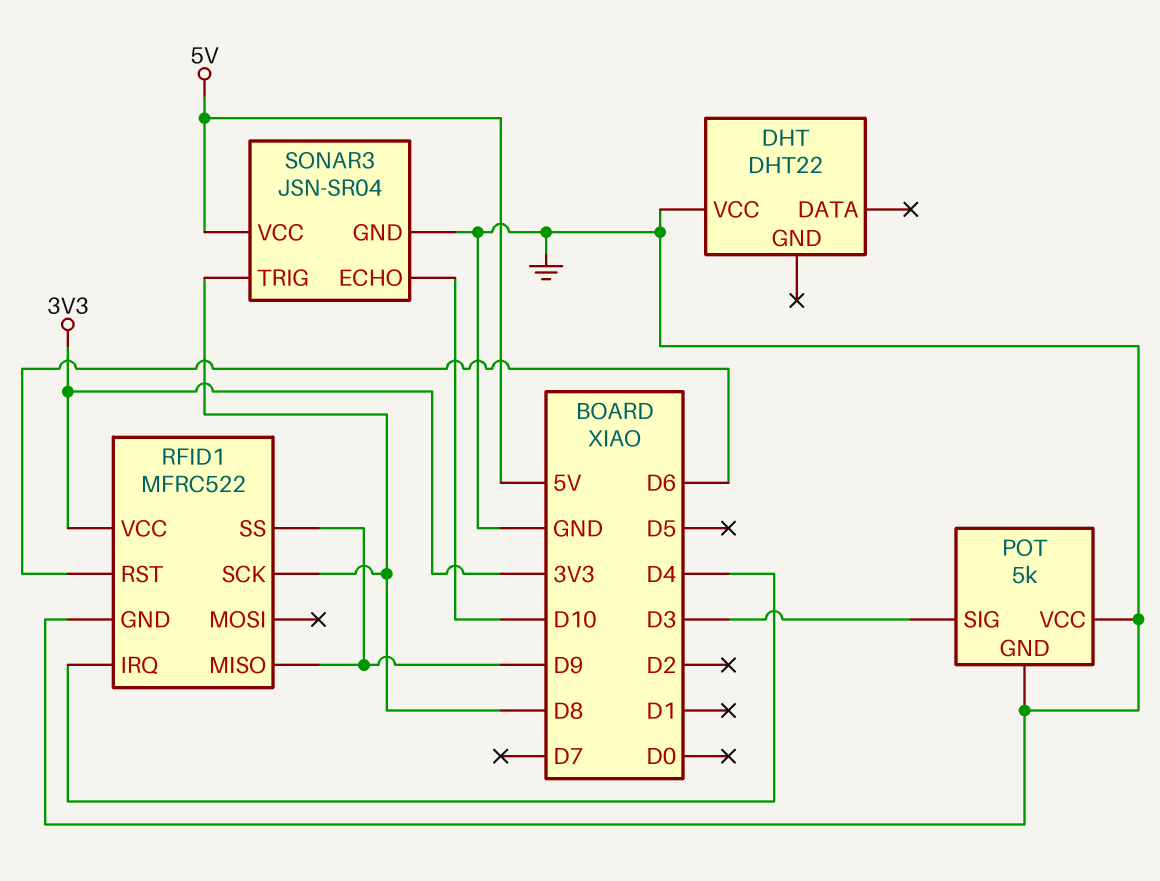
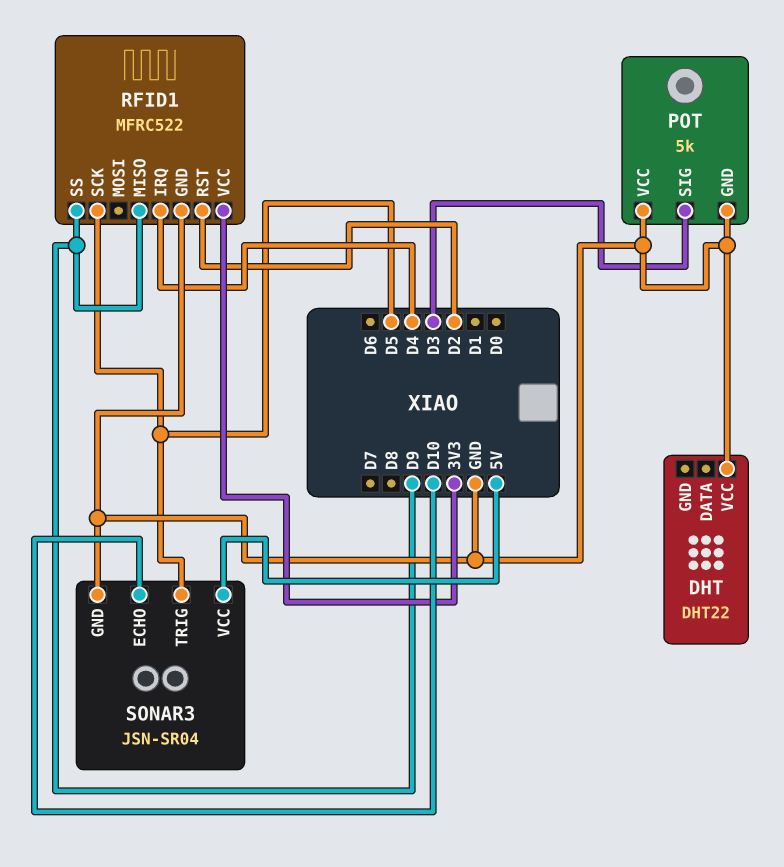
RFID1 pin RST: D6 -> D2
RFID1 pin SCK: D8 -> D5
SONAR3 pin TRIG: D8 -> D5

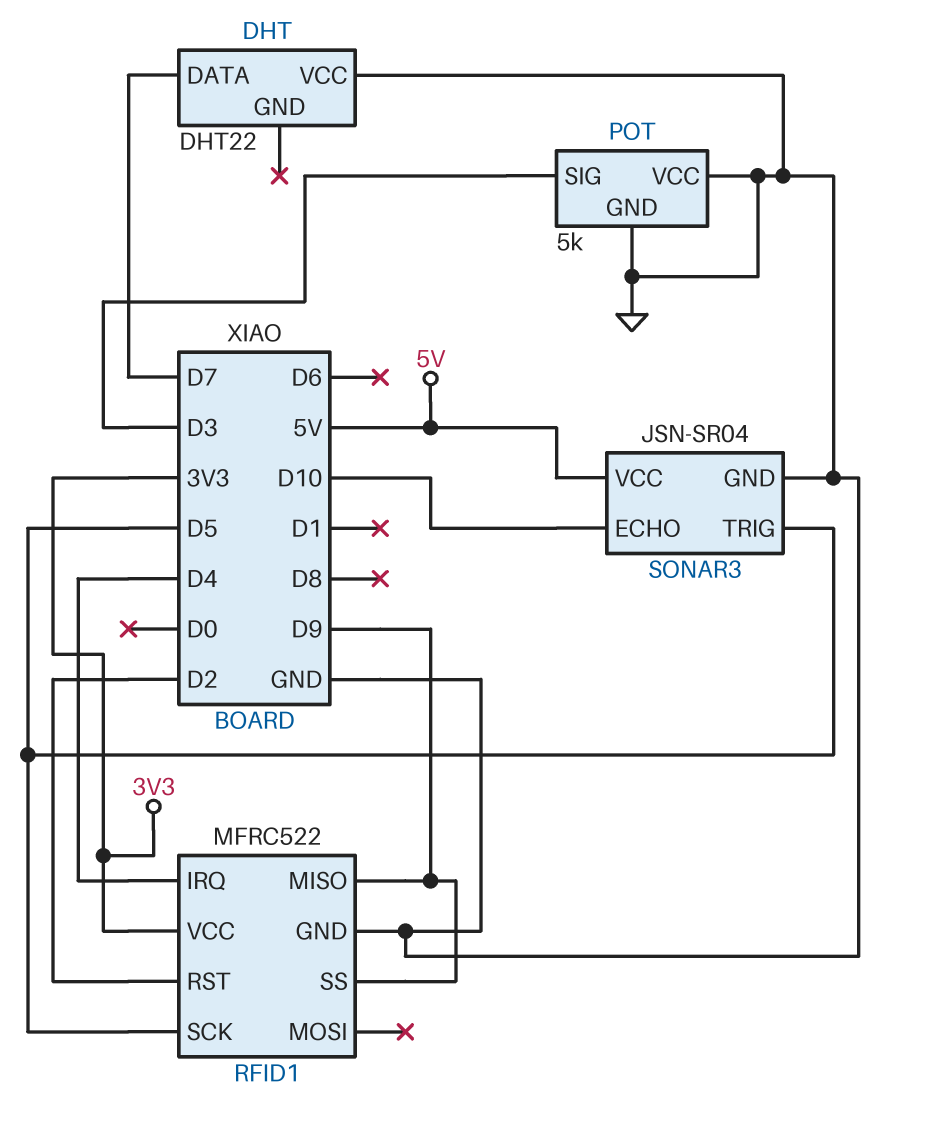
DHT pin DATA: none -> D7

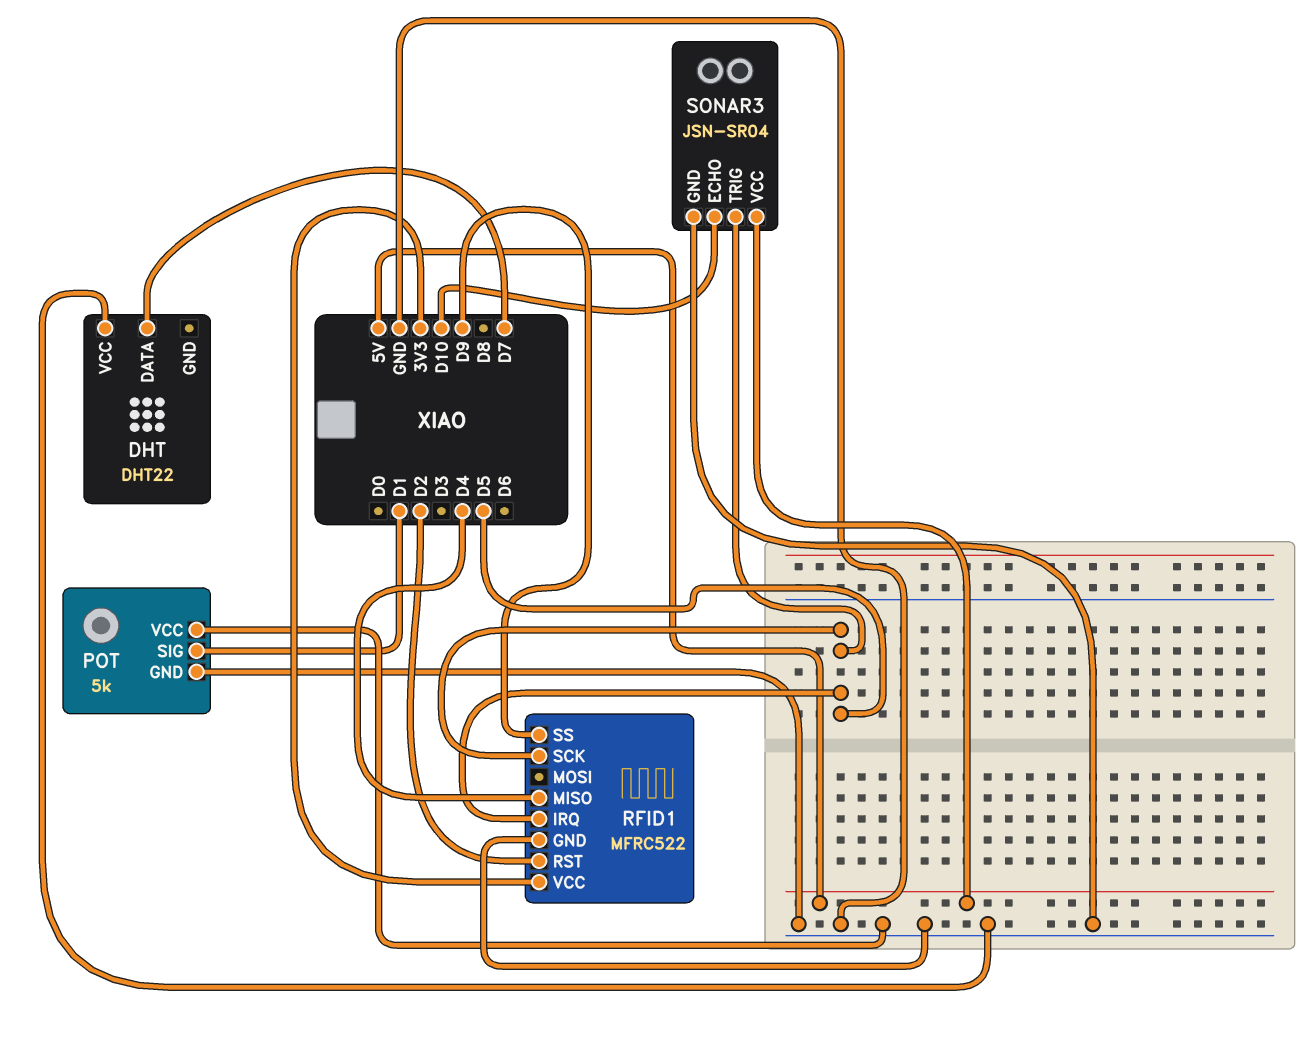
POT pin SIG: D3 -> D1
RFID1 pin IRQ: D4 -> D5
RFID1 pin MISO: D9 -> D4

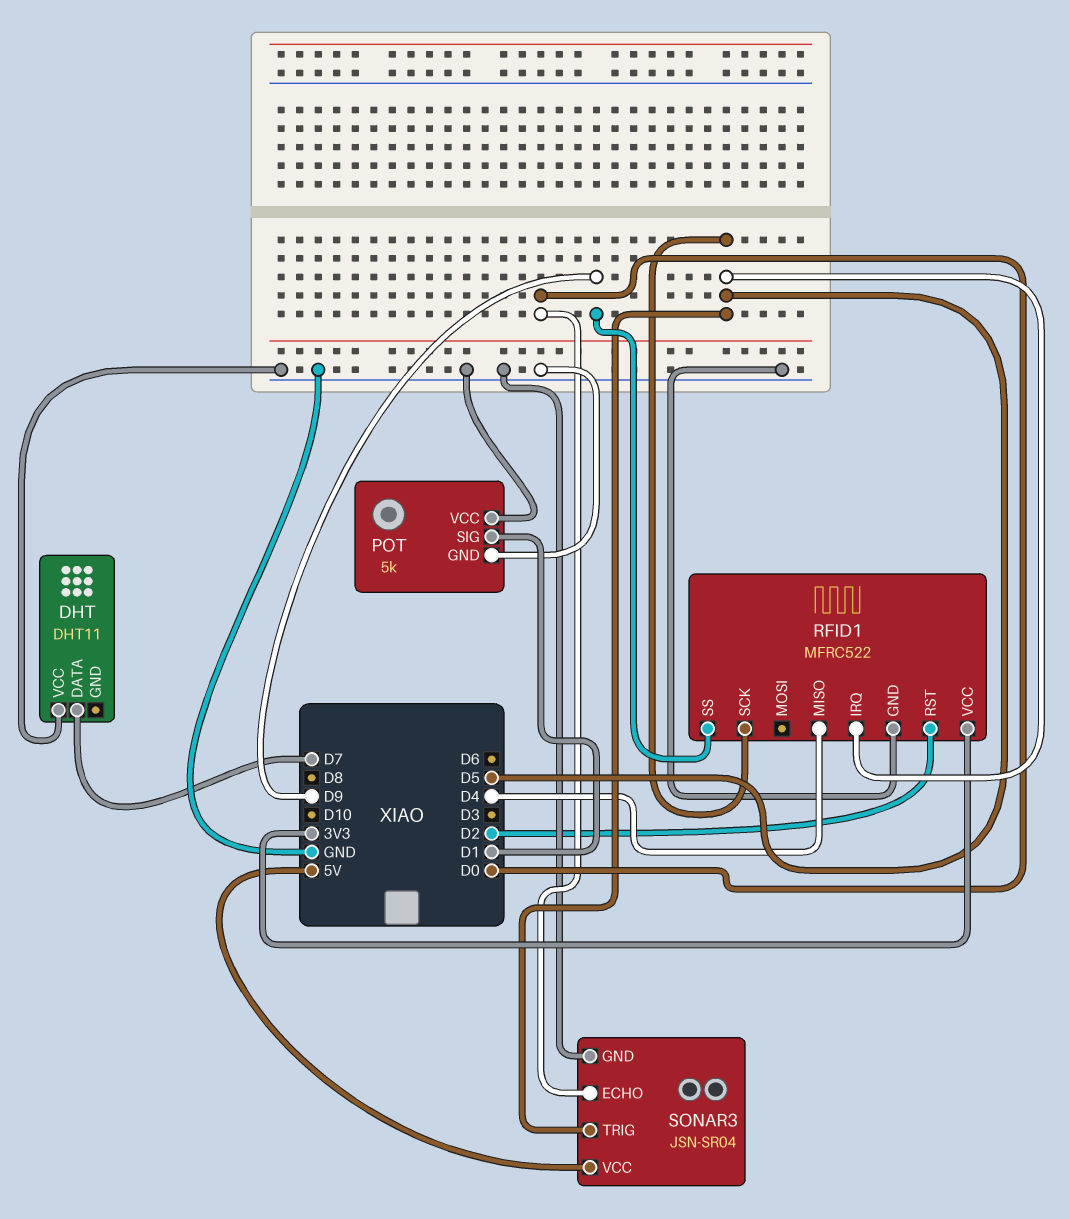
DHT: DHT22 -> DHT11
SONAR3 pin ECHO: D10 -> D0

